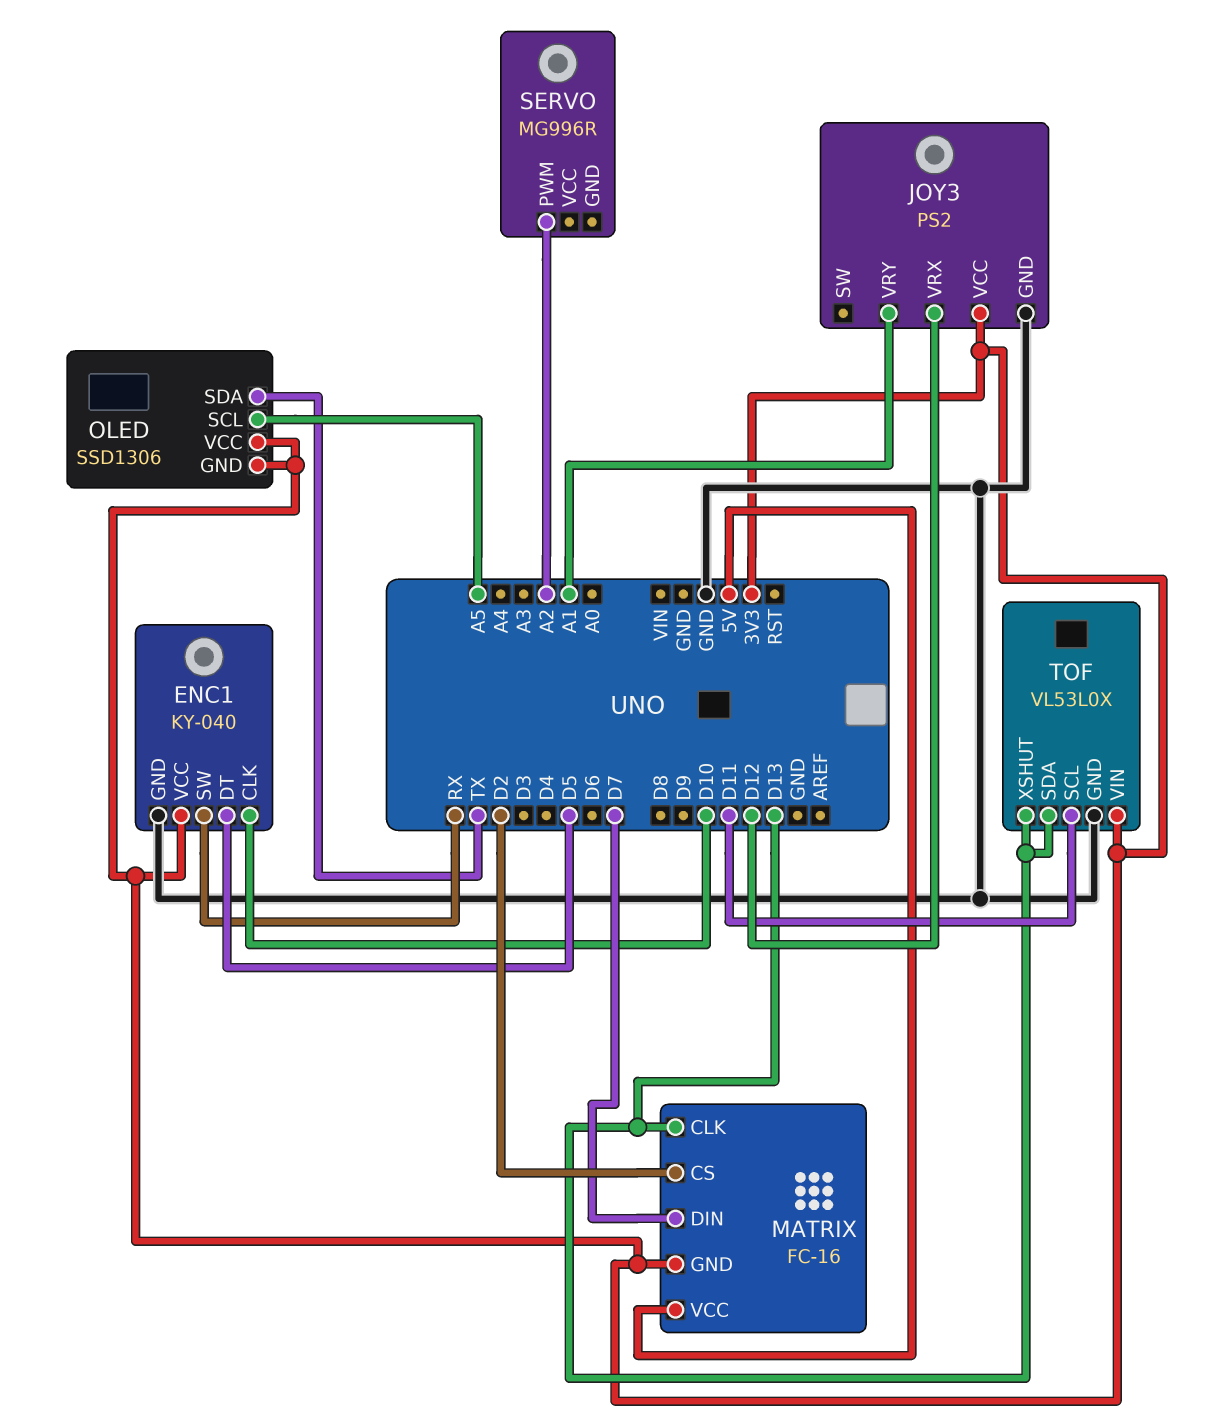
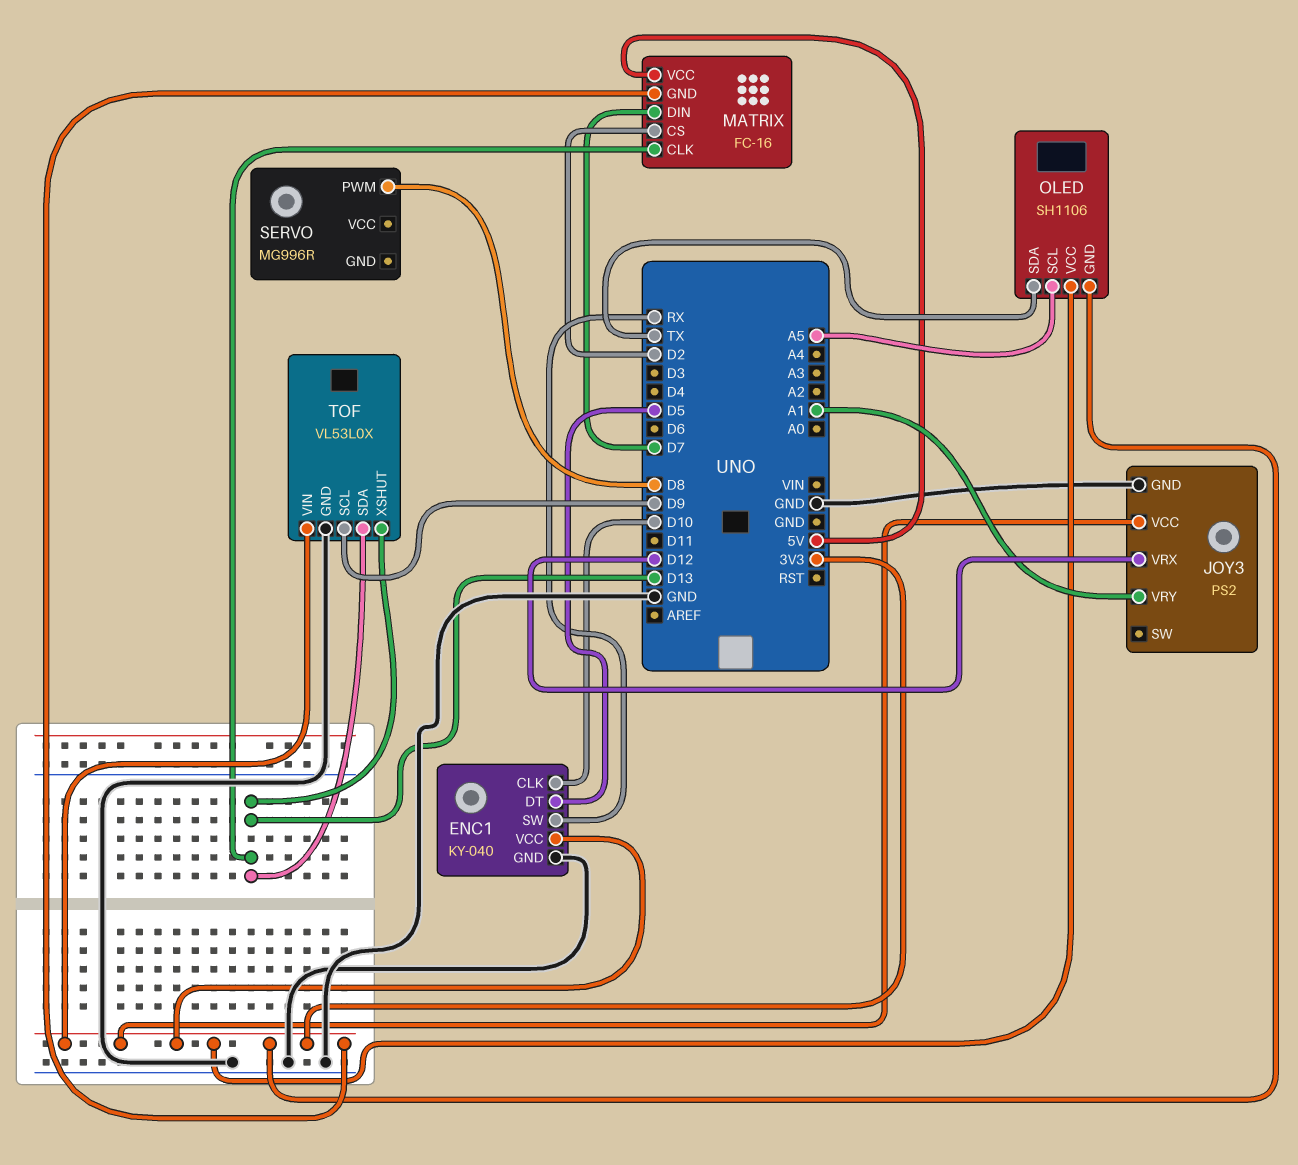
OLED: SSD1306 -> SH1106
SERVO pin PWM: A2 -> D8
TOF pin SCL: D11 -> D9

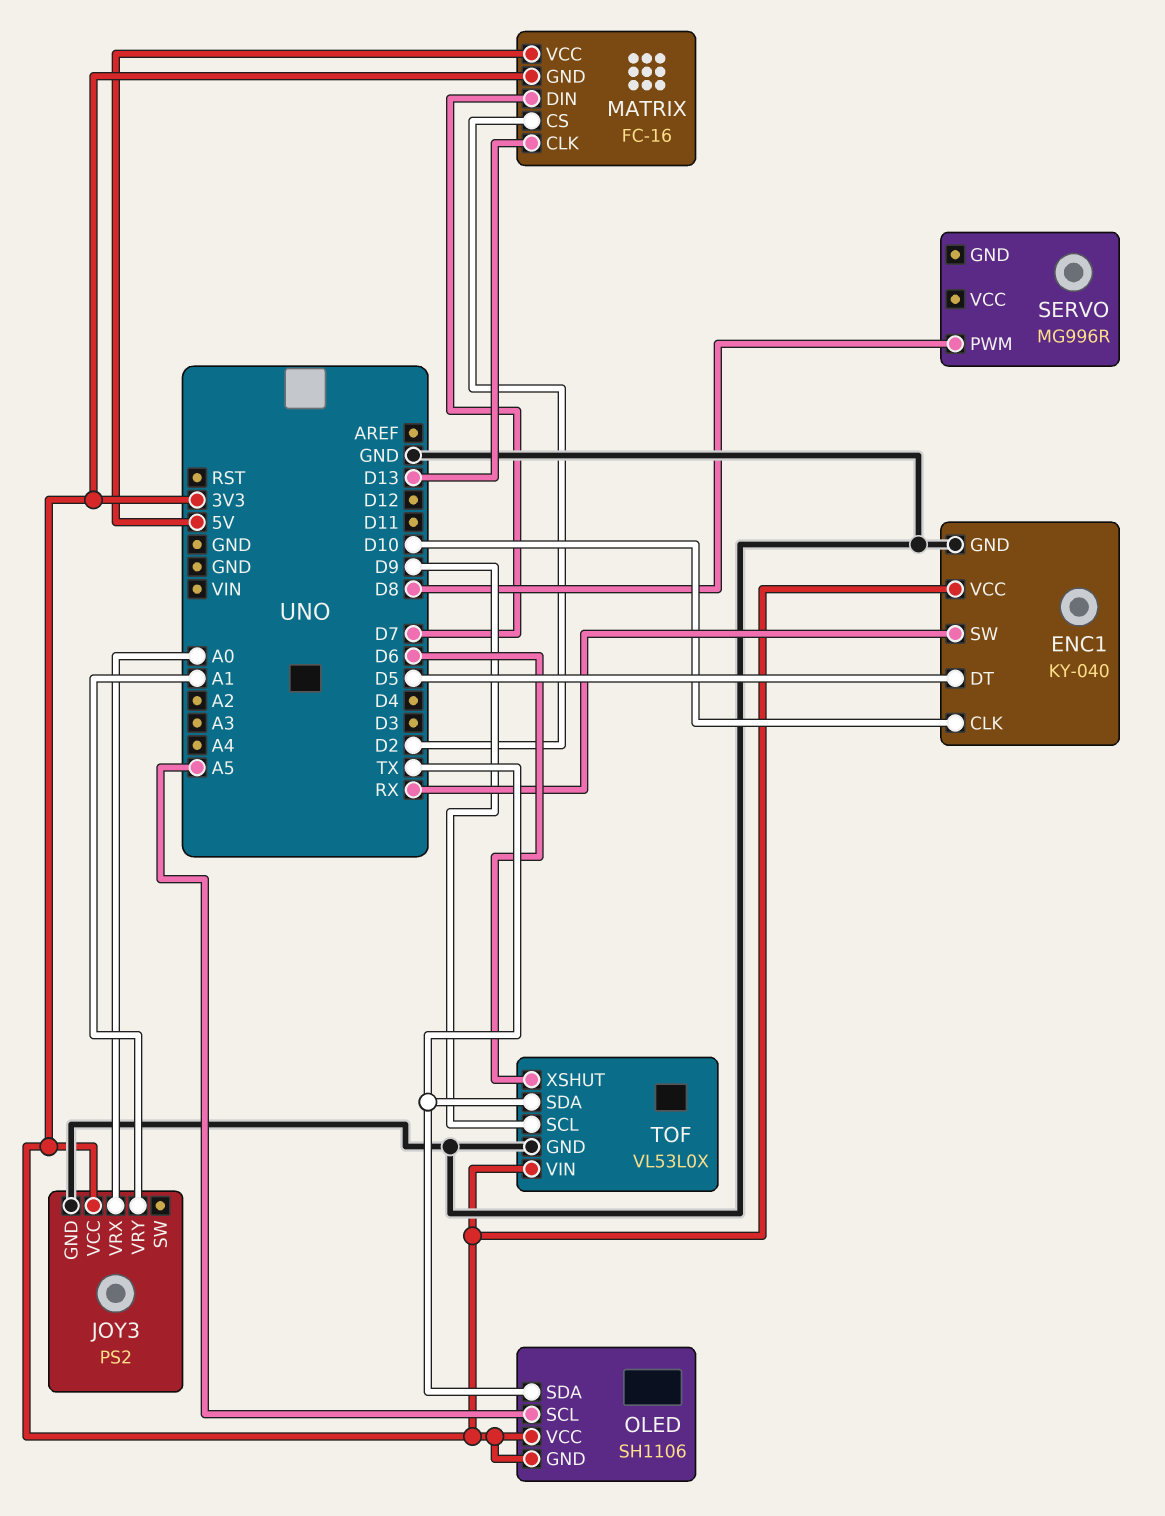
JOY3 pin VRX: D12 -> A0
TOF pin SDA: D13 -> TX
TOF pin XSHUT: D13 -> D6

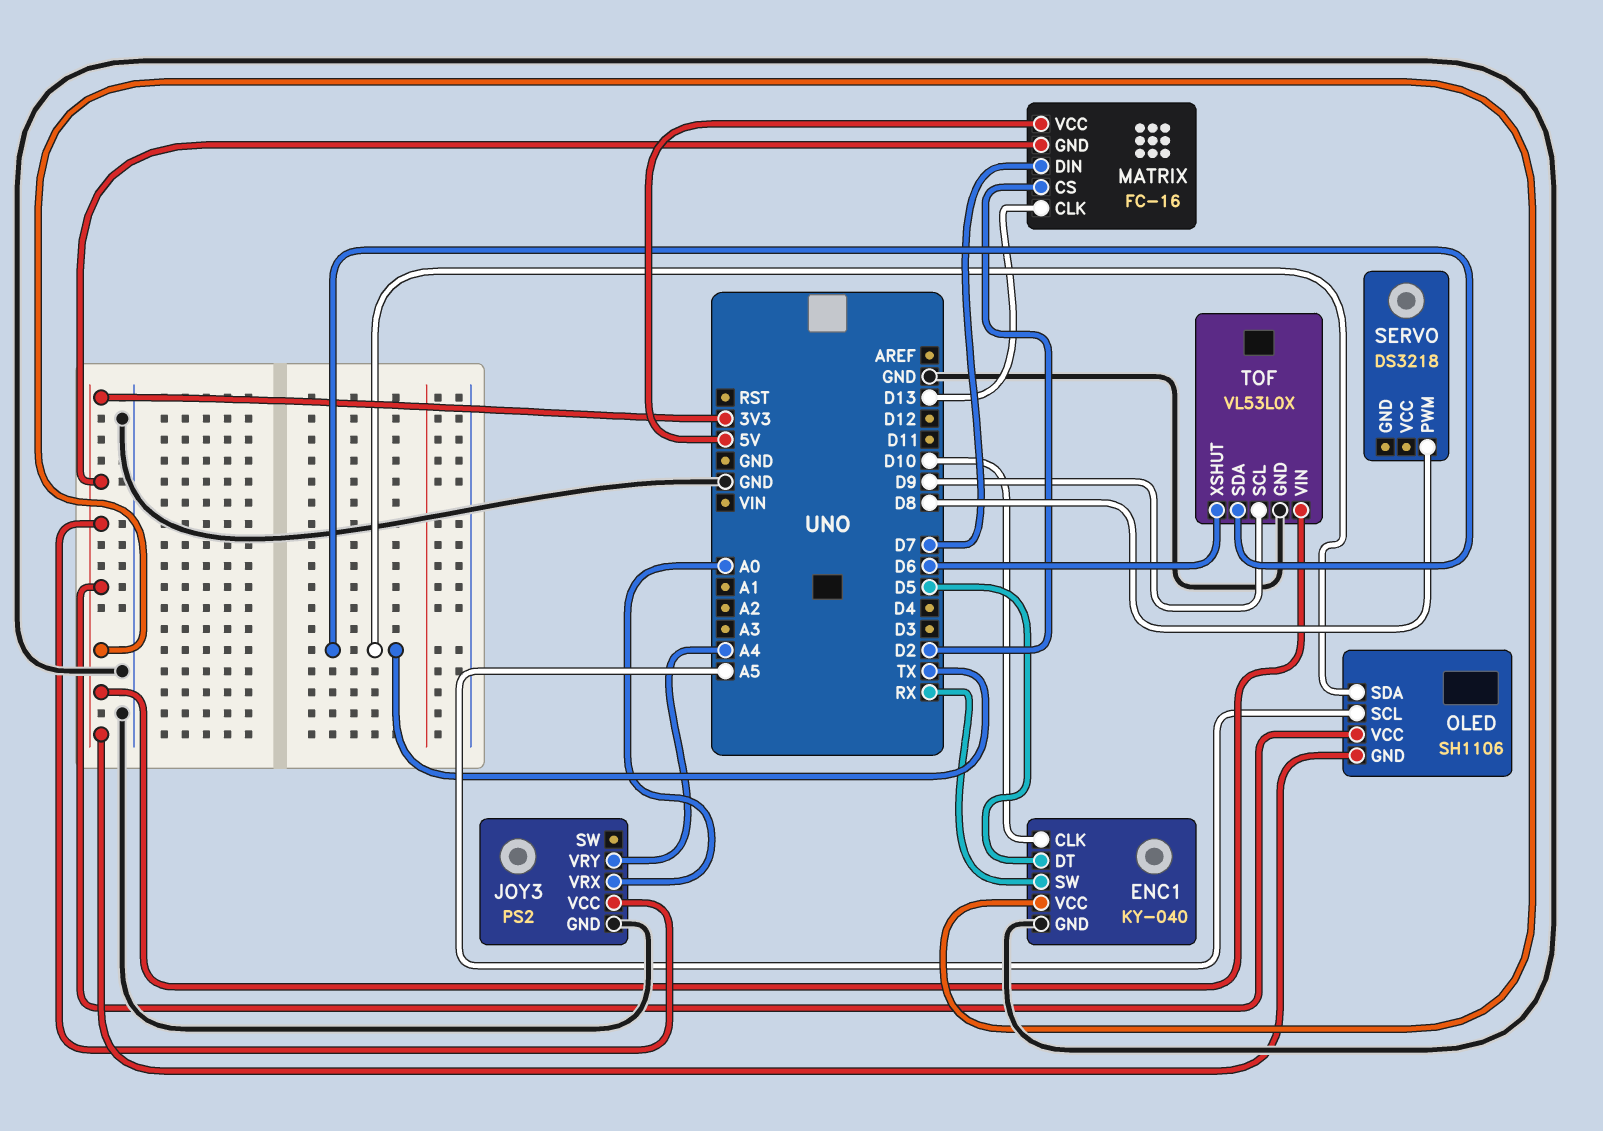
JOY3 pin VRY: A1 -> A4
SERVO: MG996R -> DS3218

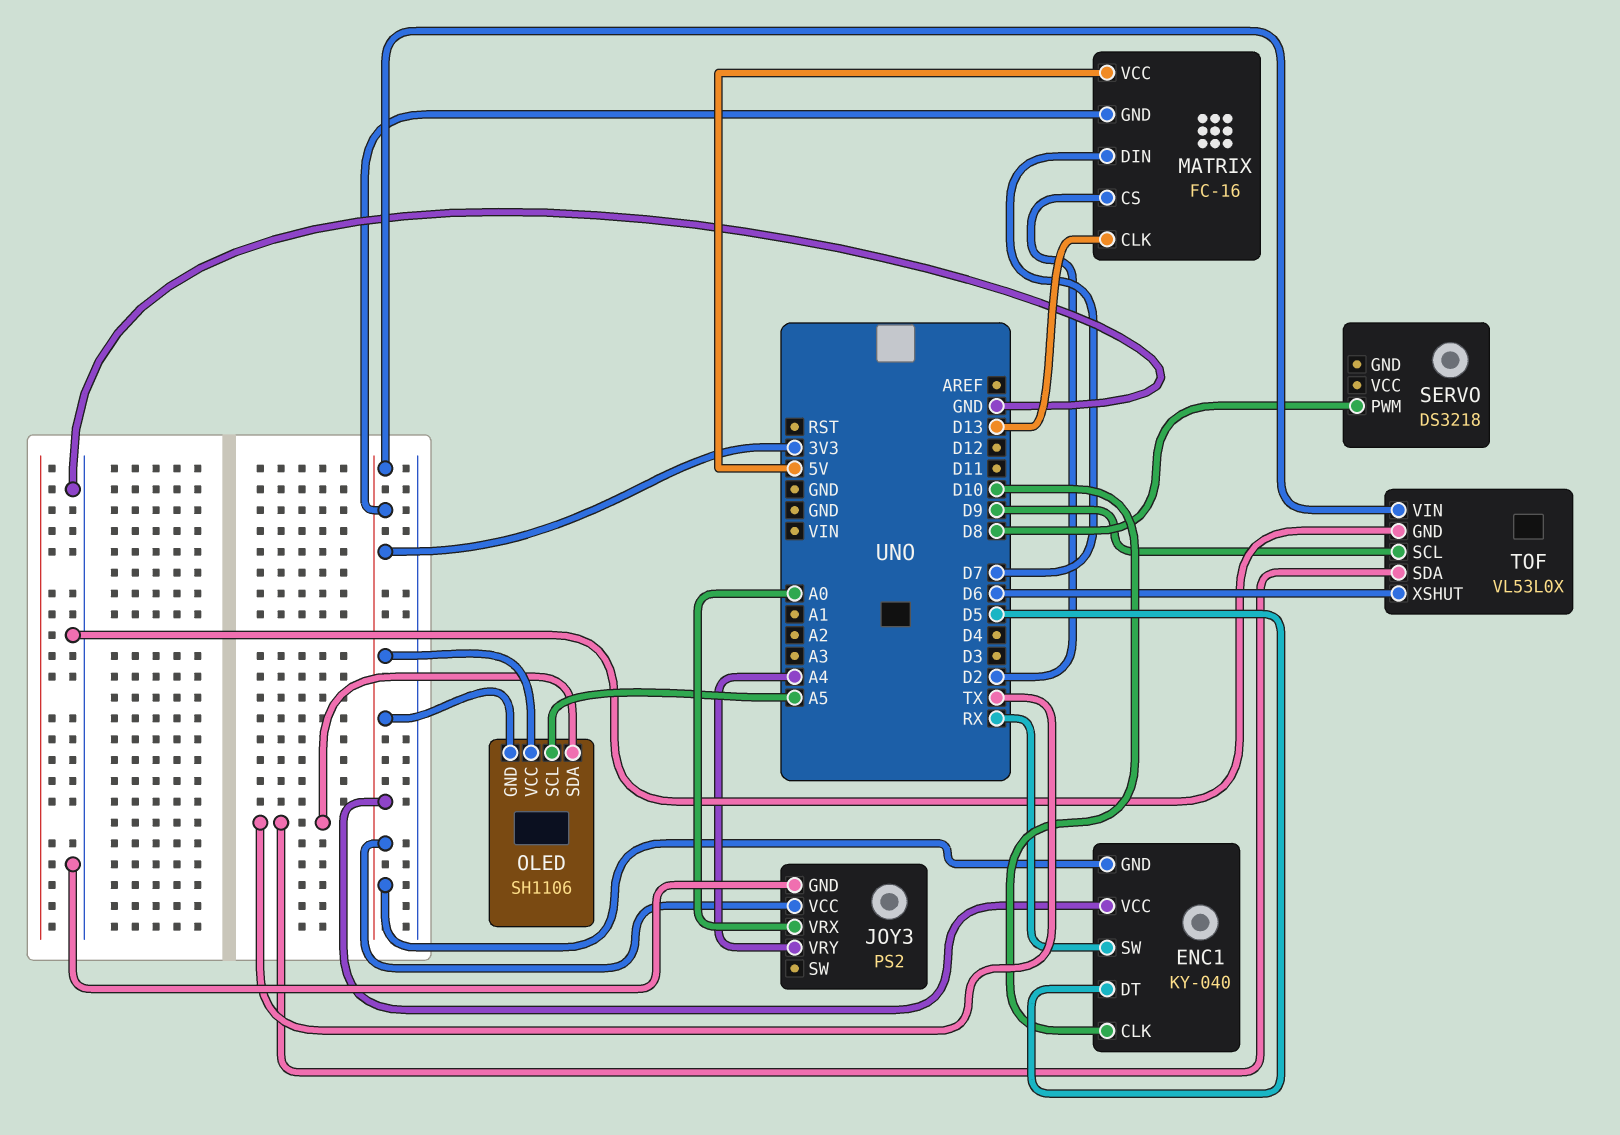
ENC1 pin GND: GND -> 3V3

